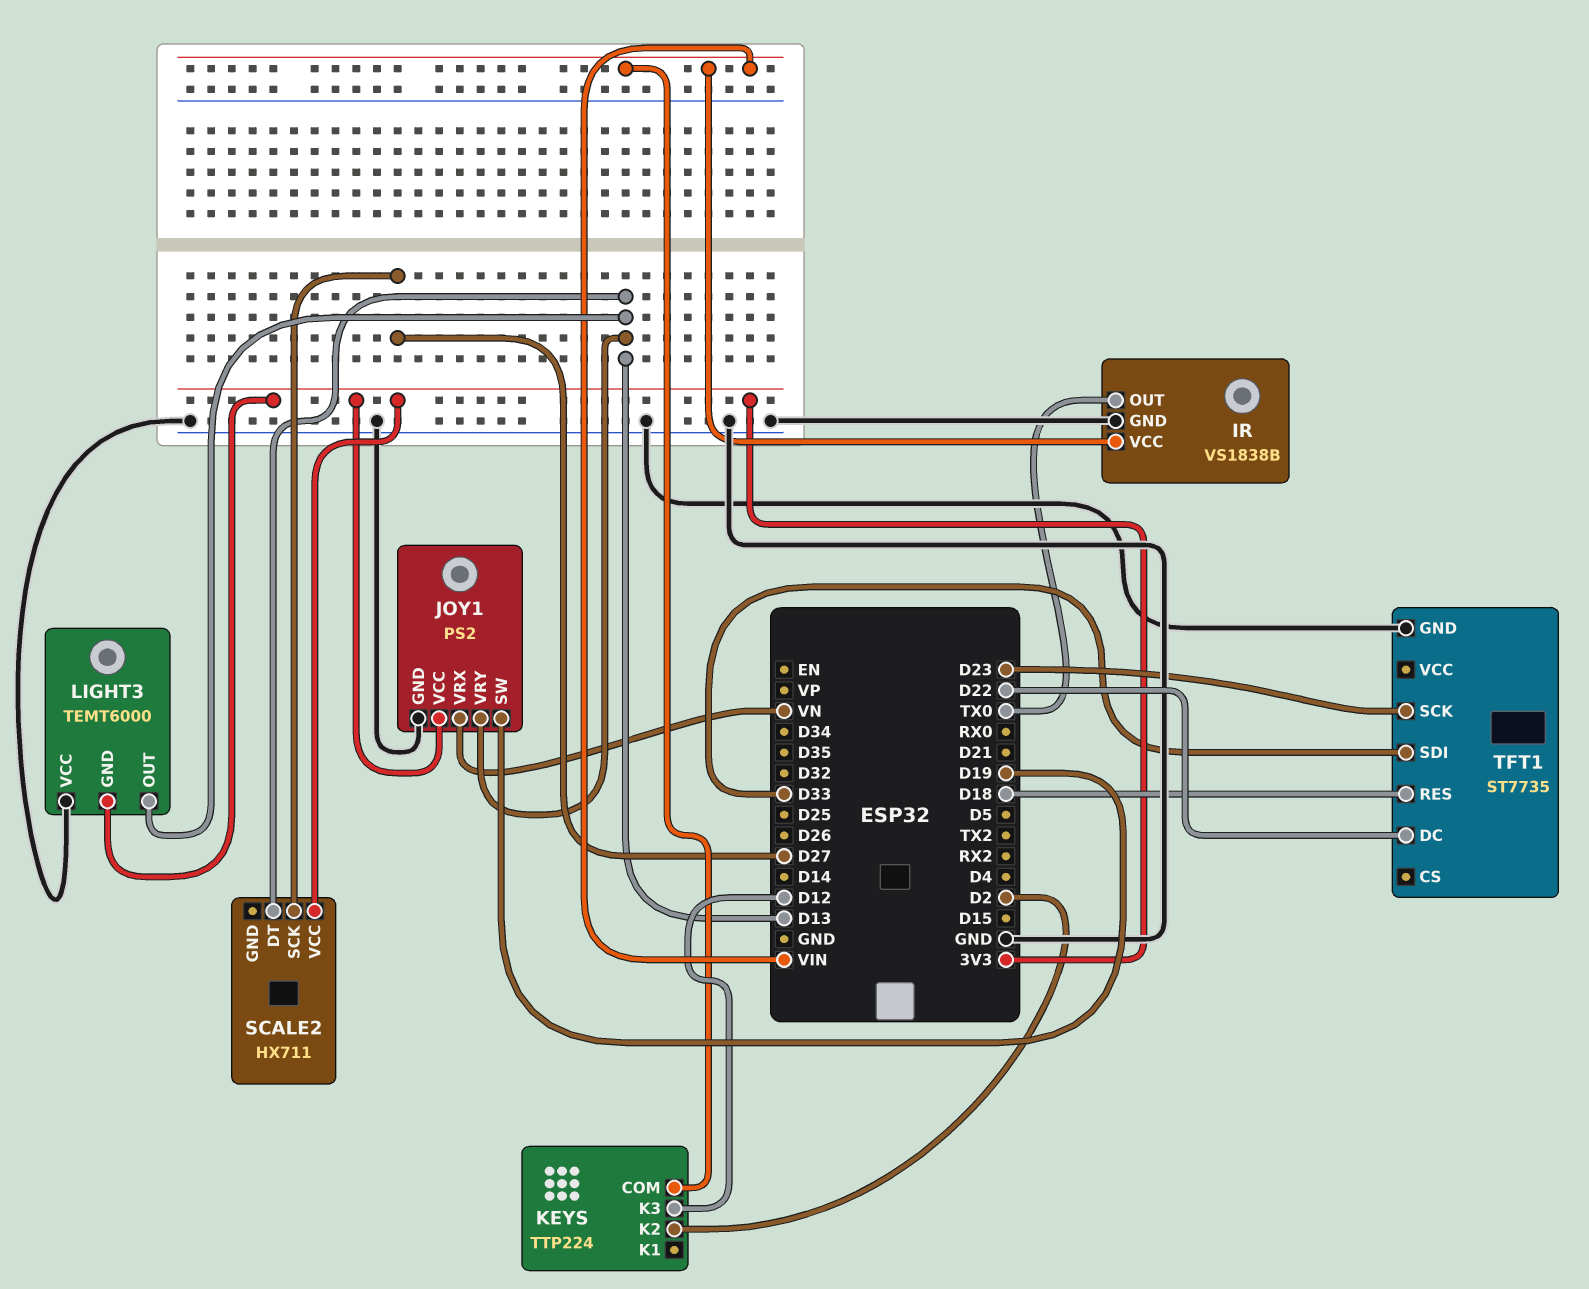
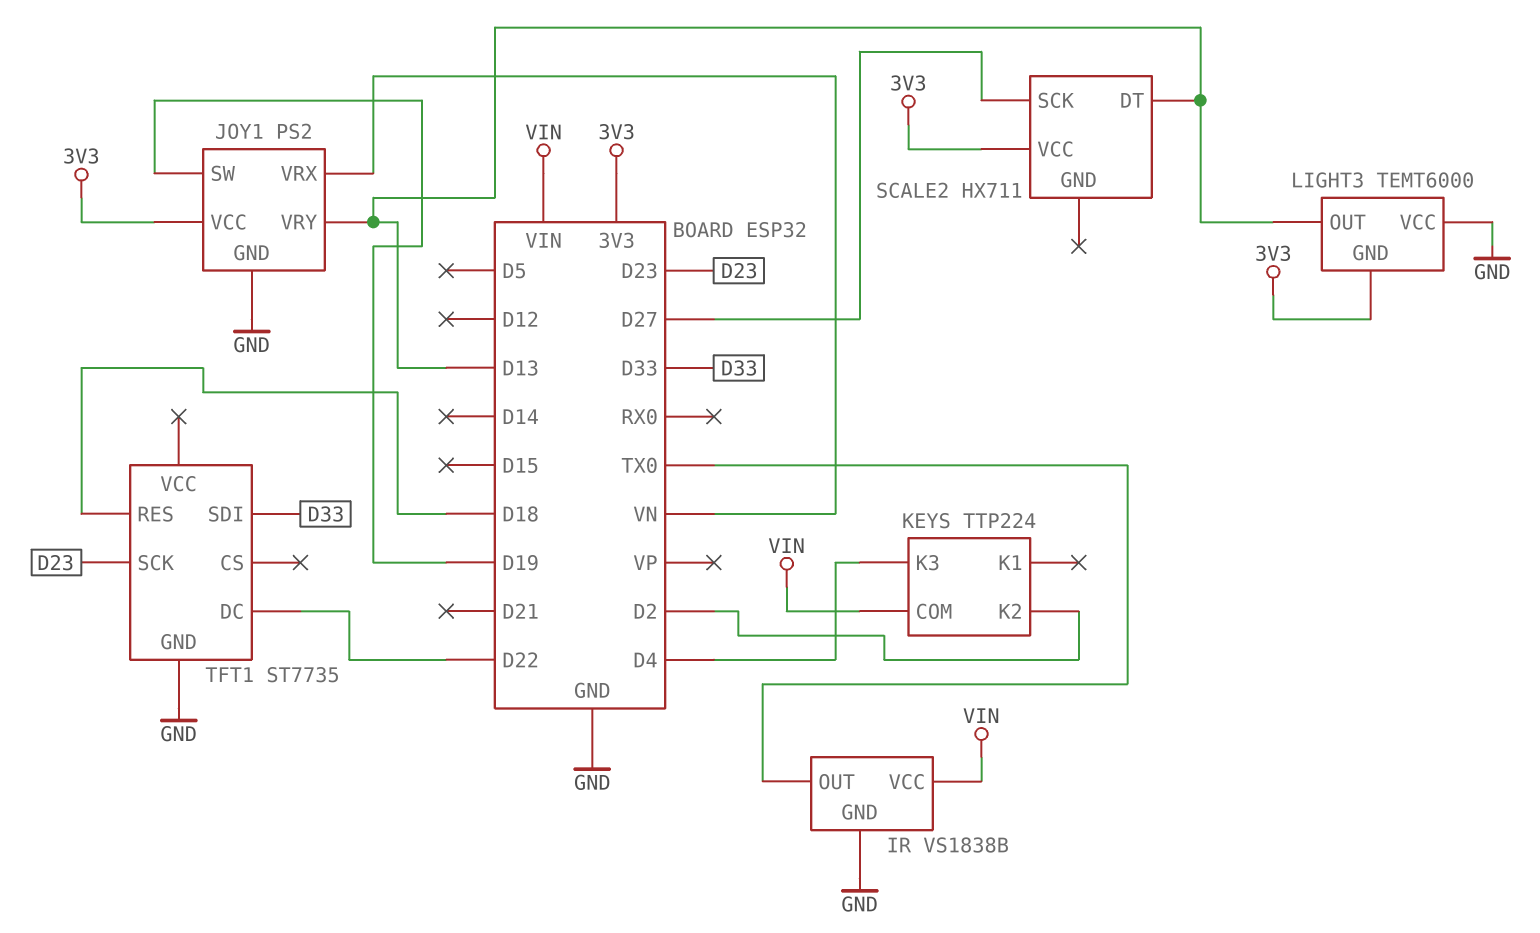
KEYS pin K3: D12 -> D4

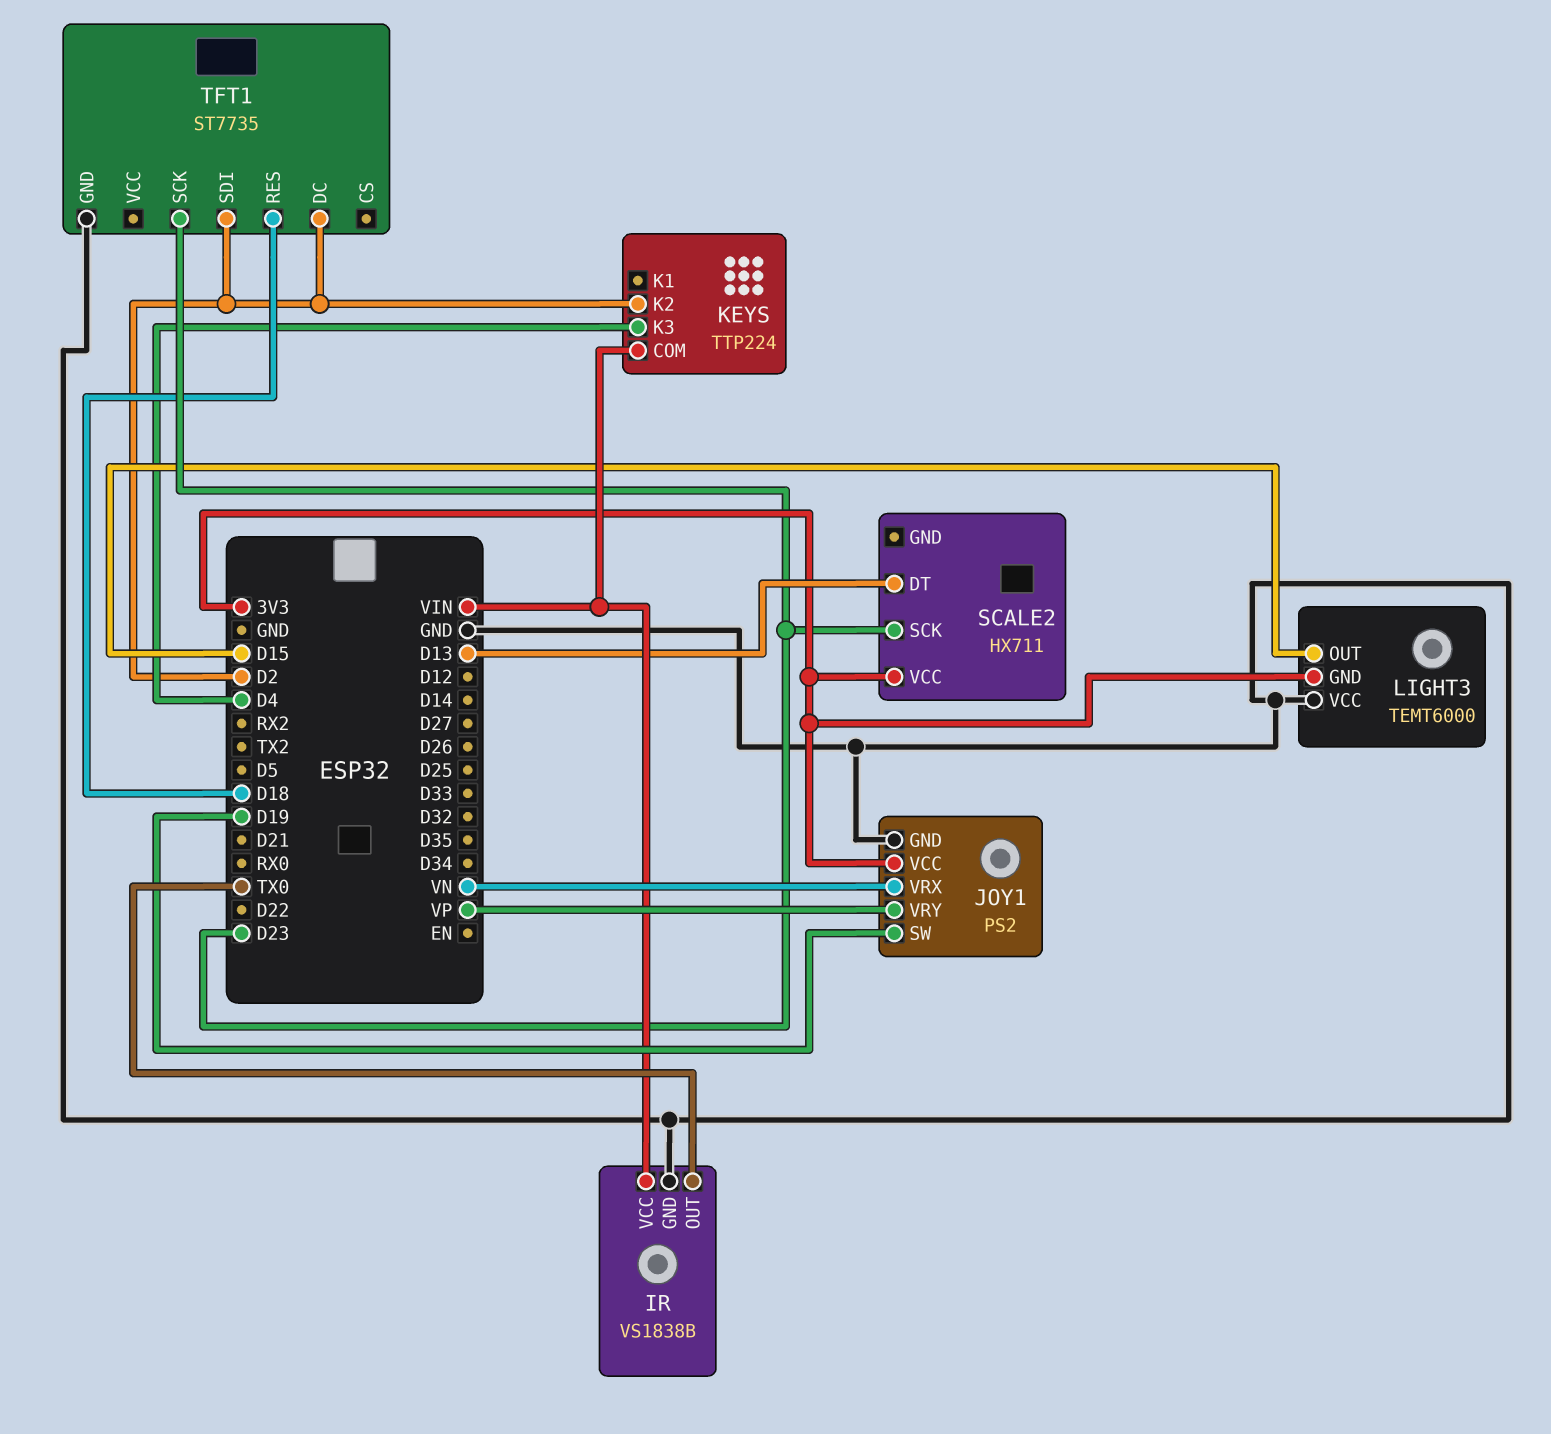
JOY1 pin VRY: D13 -> VP
LIGHT3 pin OUT: D13 -> D15
SCALE2 pin SCK: D27 -> D23
TFT1 pin DC: D22 -> D2
TFT1 pin SDI: D33 -> D2

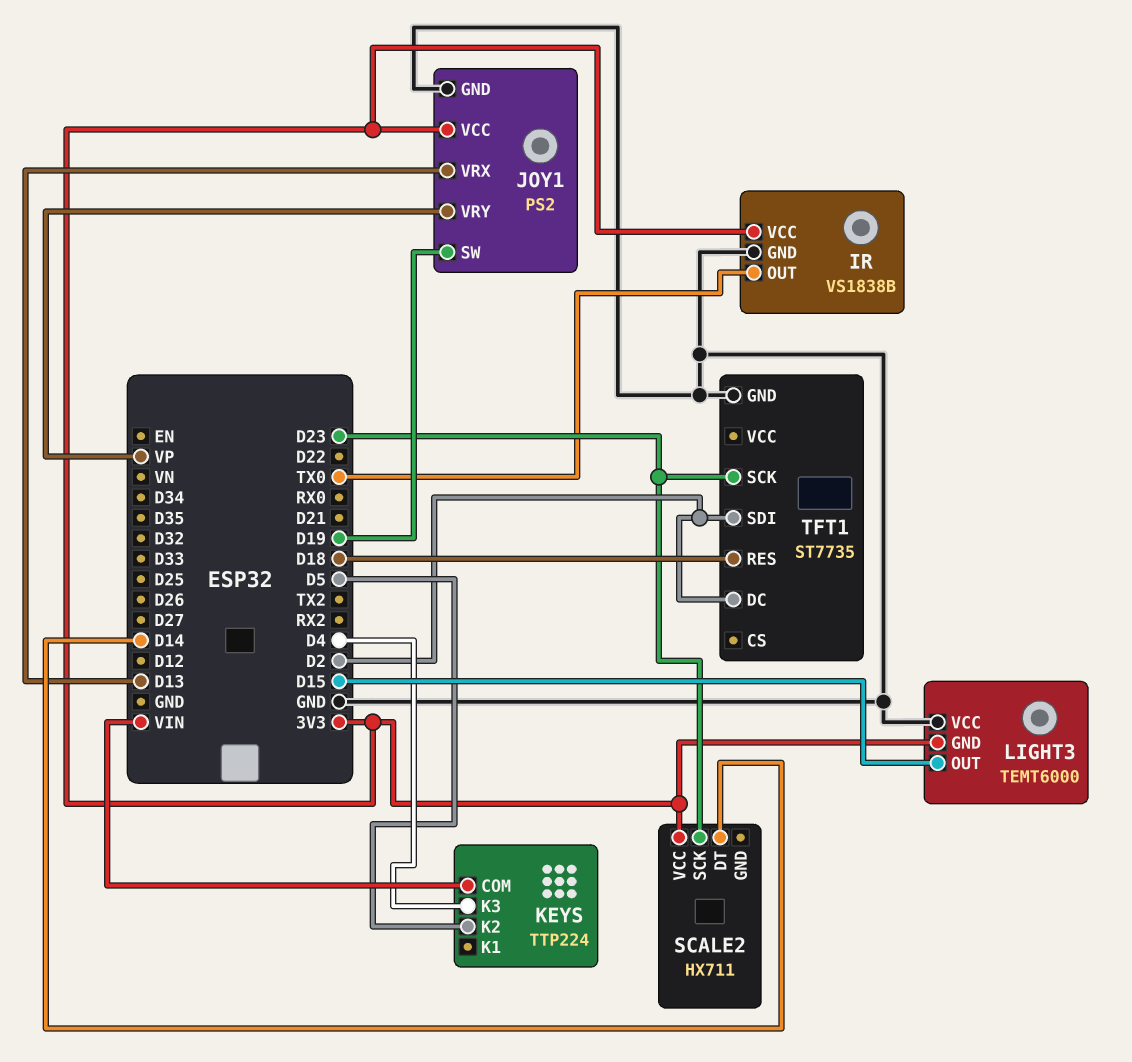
IR pin VCC: VIN -> 3V3
JOY1 pin VRX: VN -> D13
KEYS pin K2: D2 -> D5
SCALE2 pin DT: D13 -> D14

